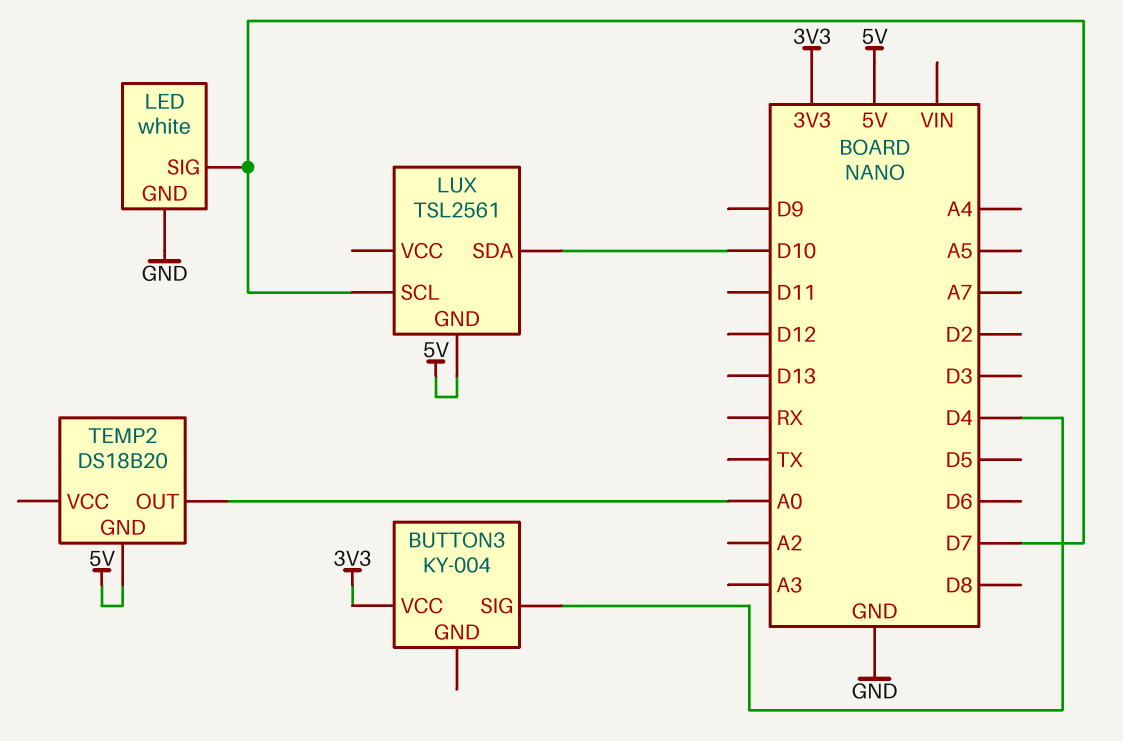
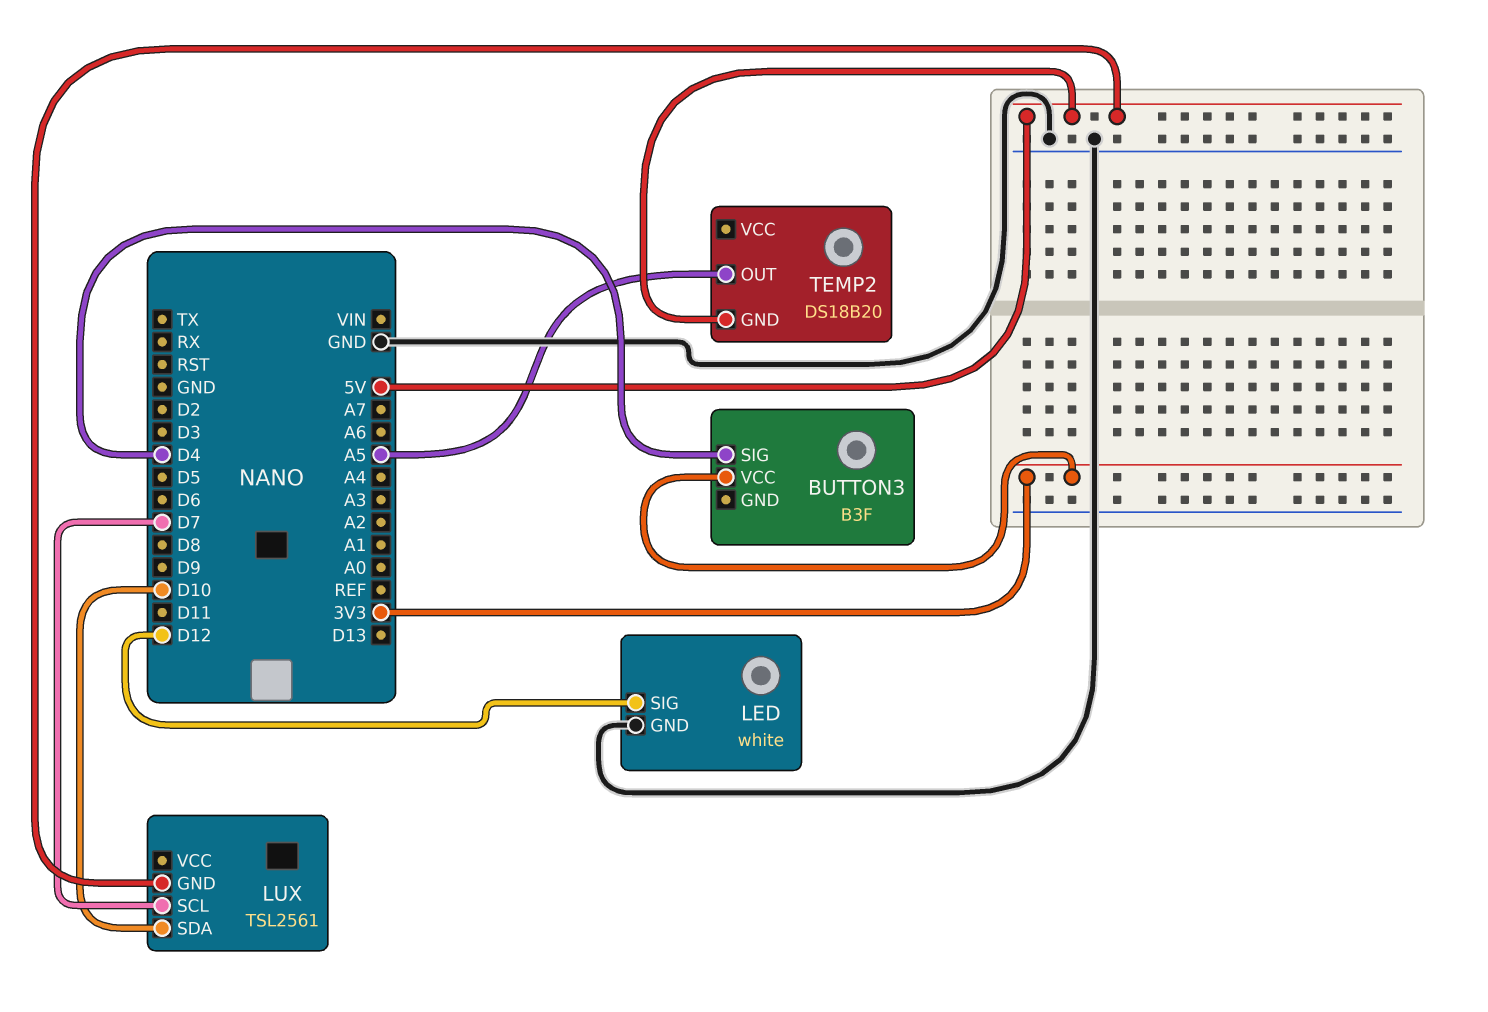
BUTTON3: KY-004 -> B3F
LED pin SIG: D7 -> D12
TEMP2 pin OUT: A0 -> A5

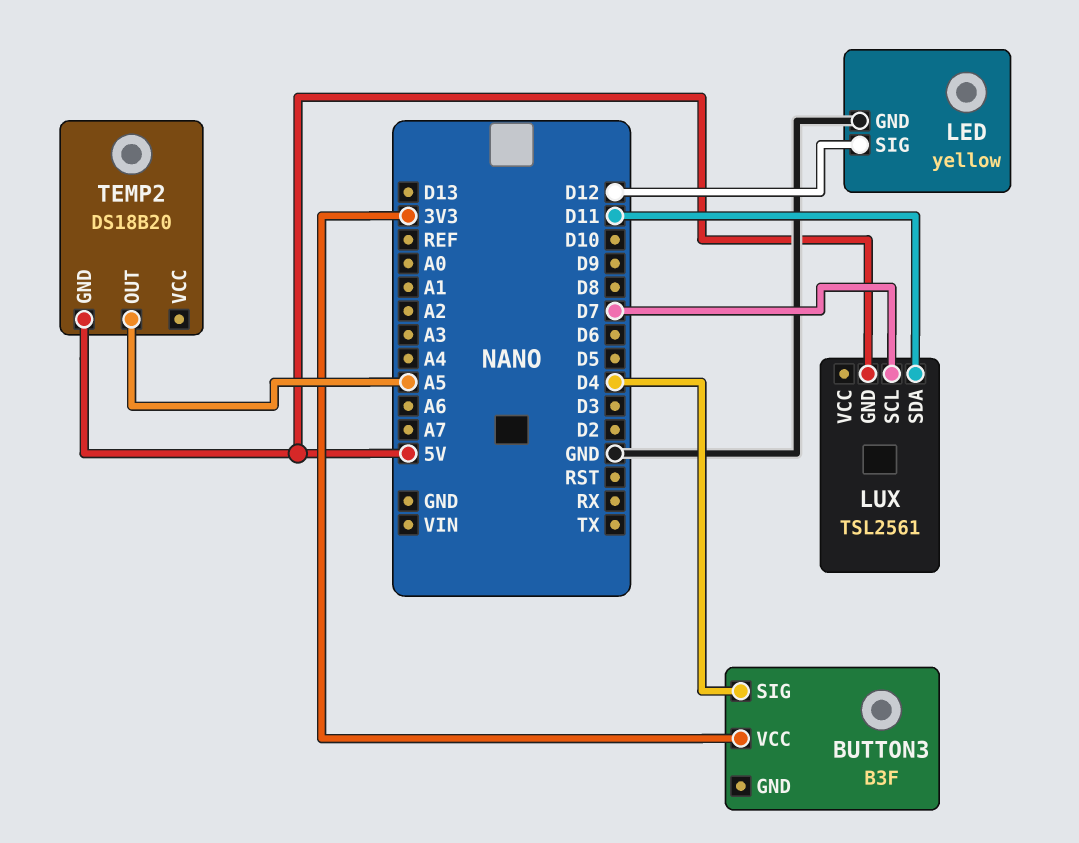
LED: white -> yellow
LUX pin SDA: D10 -> D11

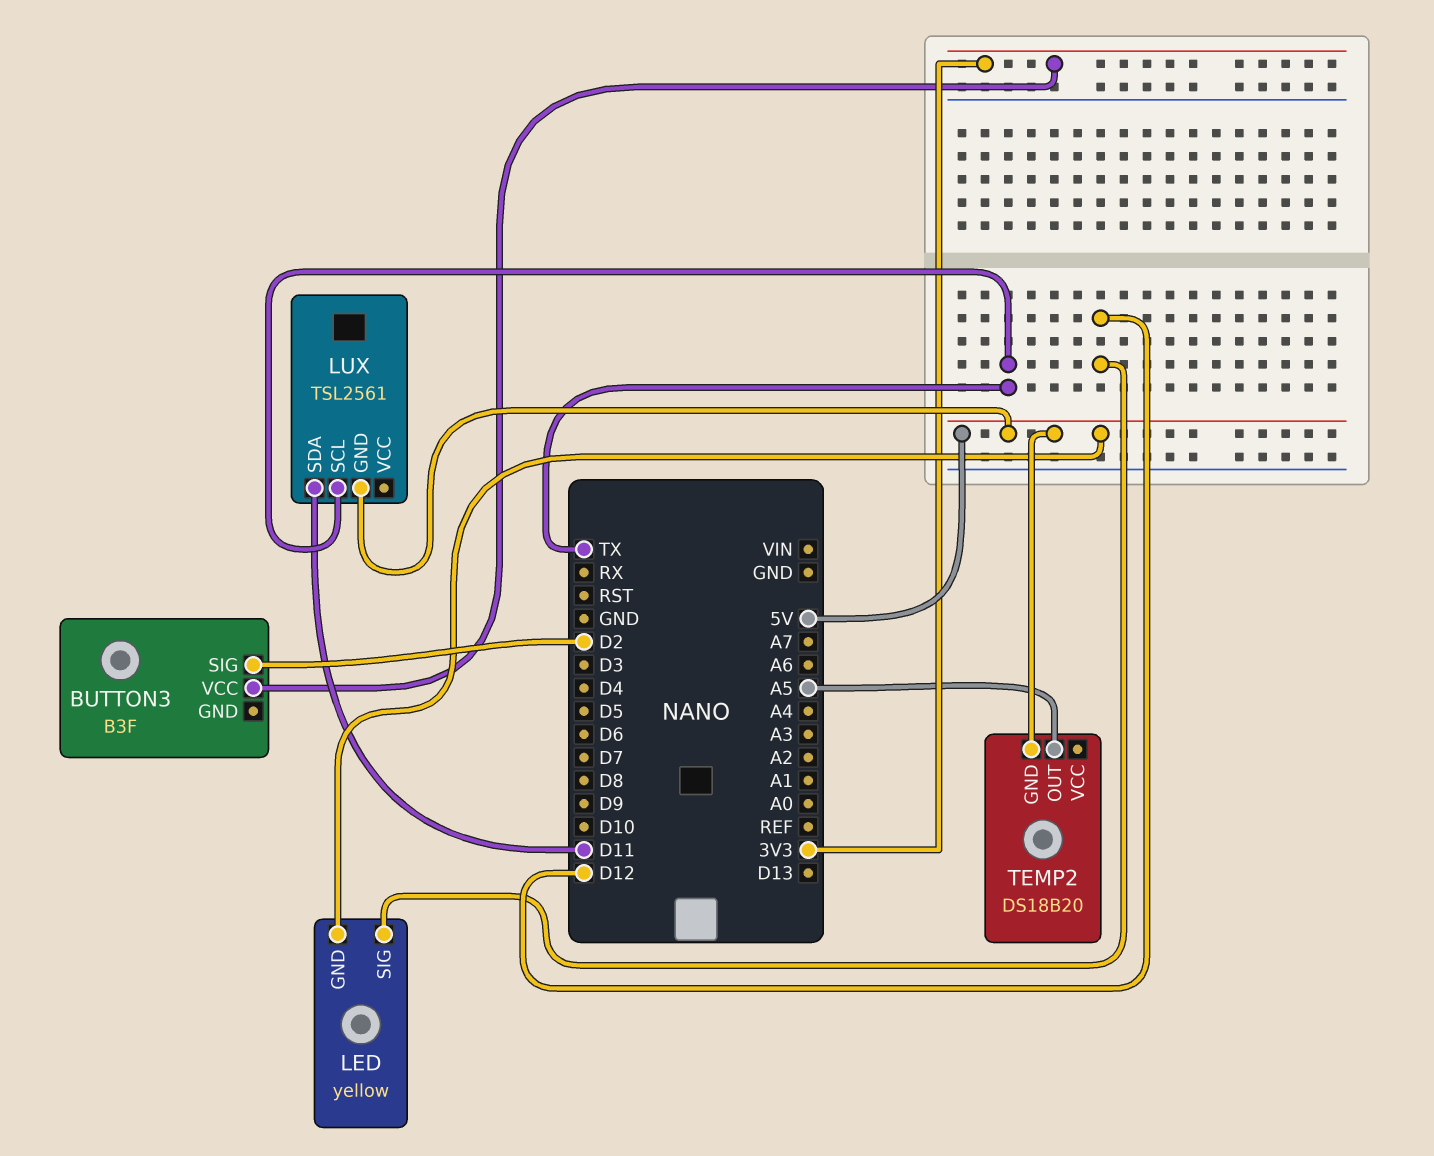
BUTTON3 pin SIG: D4 -> D2
LED pin GND: GND -> 5V
LUX pin SCL: D7 -> TX

